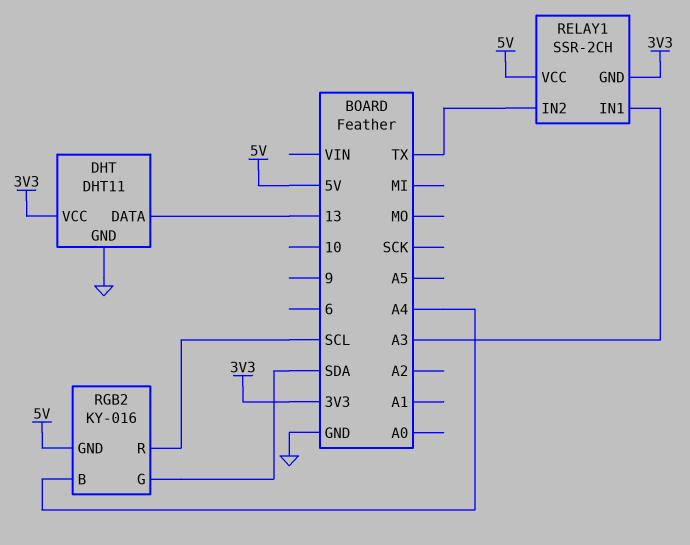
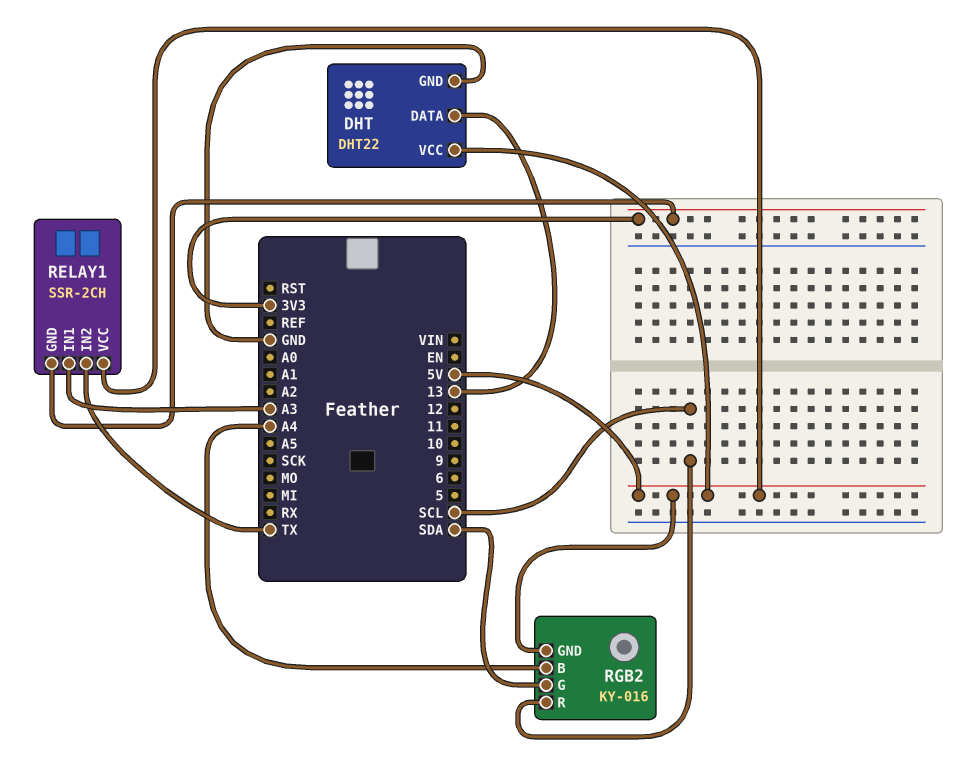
DHT: DHT11 -> DHT22
DHT pin VCC: 3V3 -> 5V

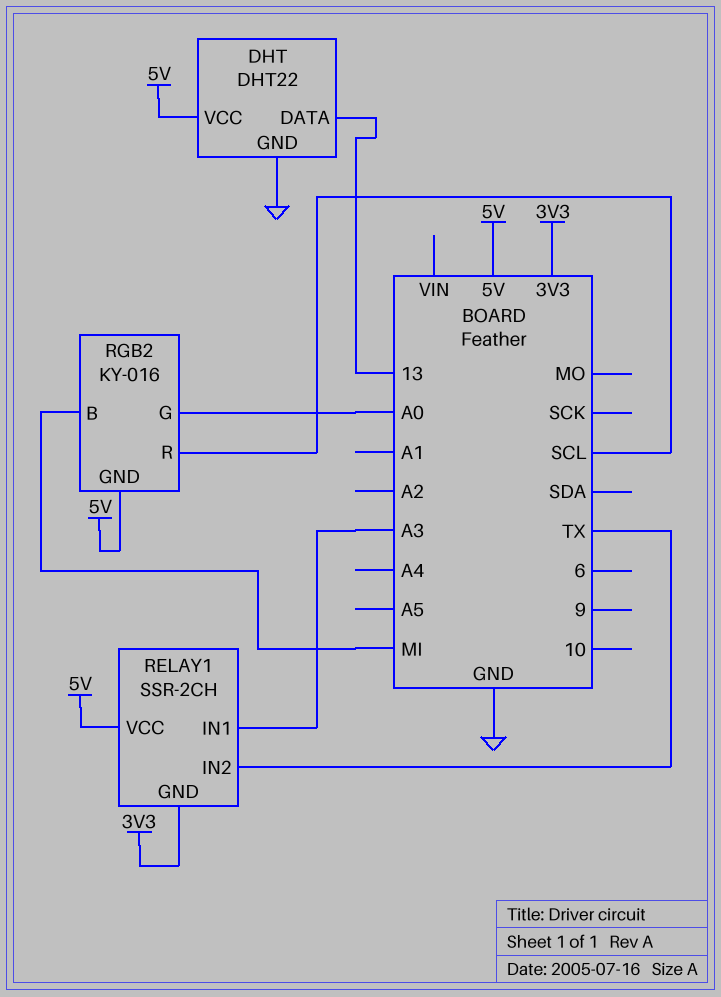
RGB2 pin B: A4 -> MI
RGB2 pin G: SDA -> A0

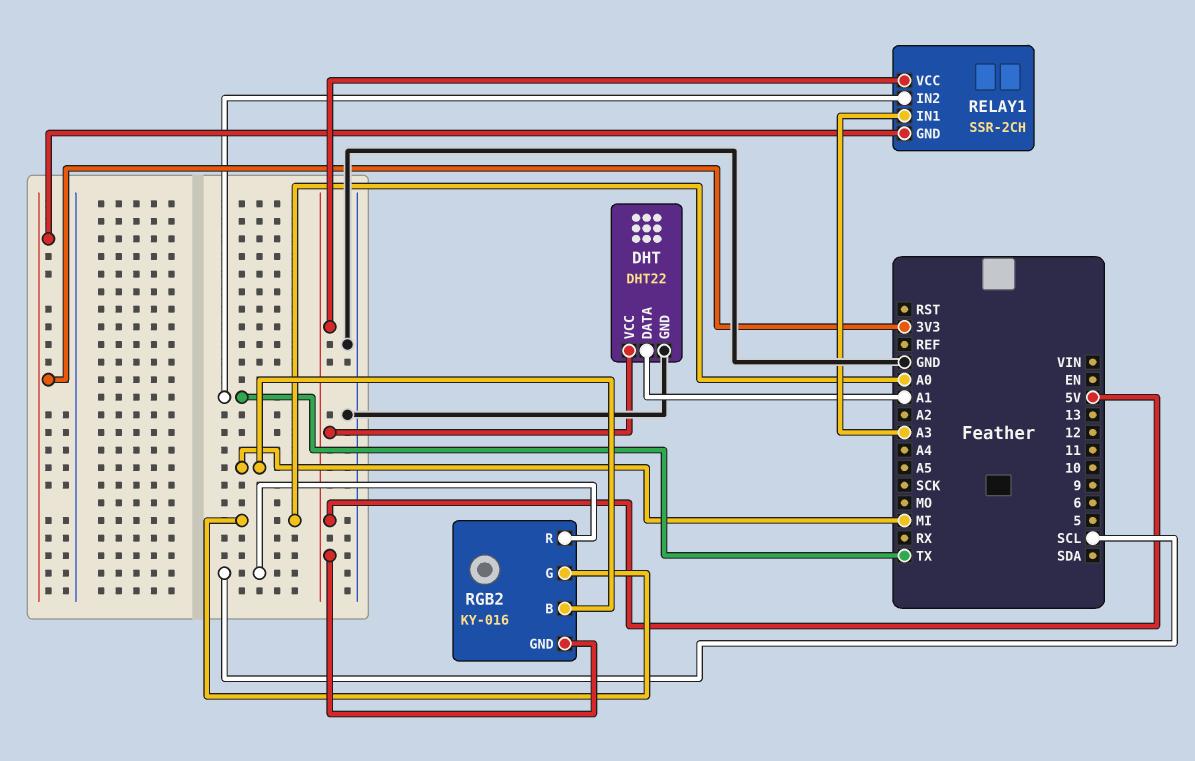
DHT pin DATA: 13 -> A1

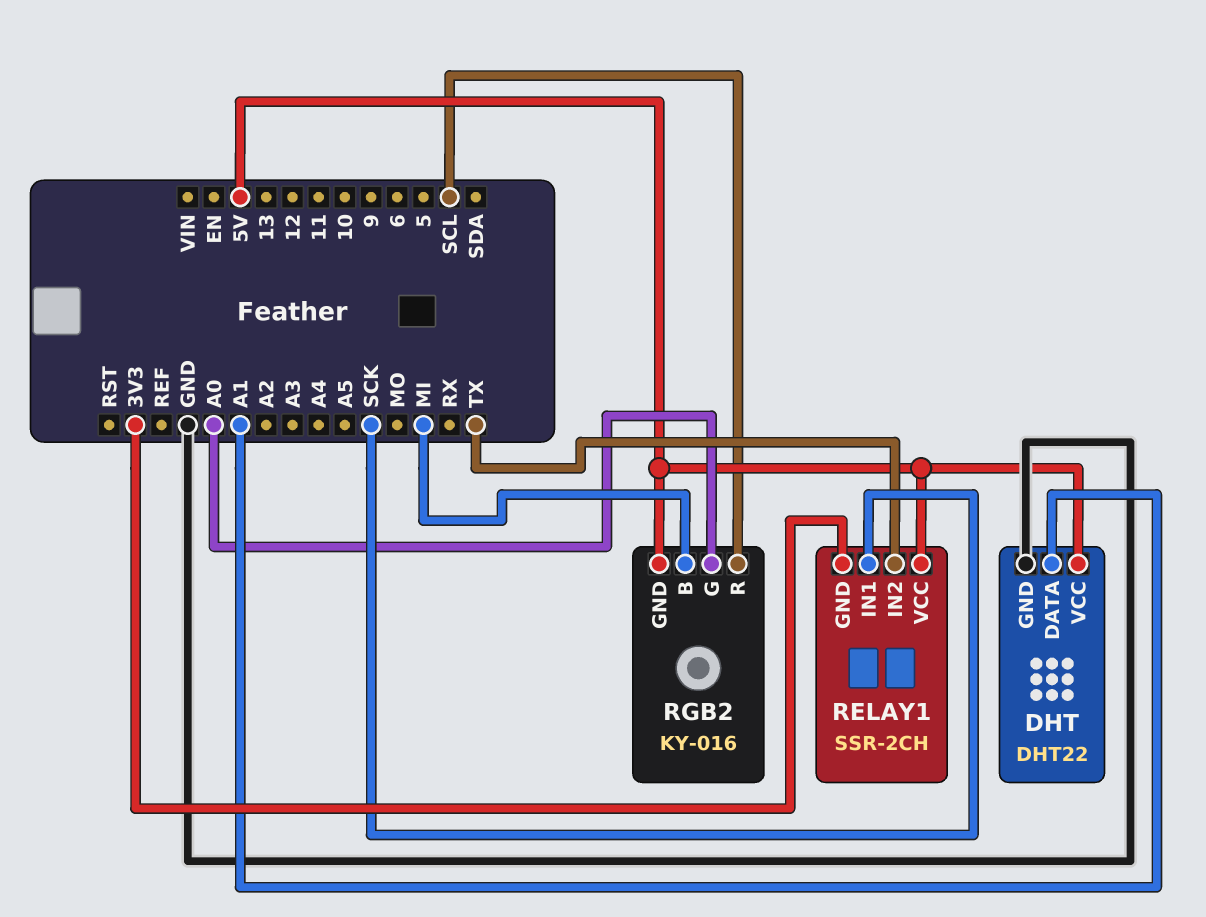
RELAY1 pin IN1: A3 -> SCK

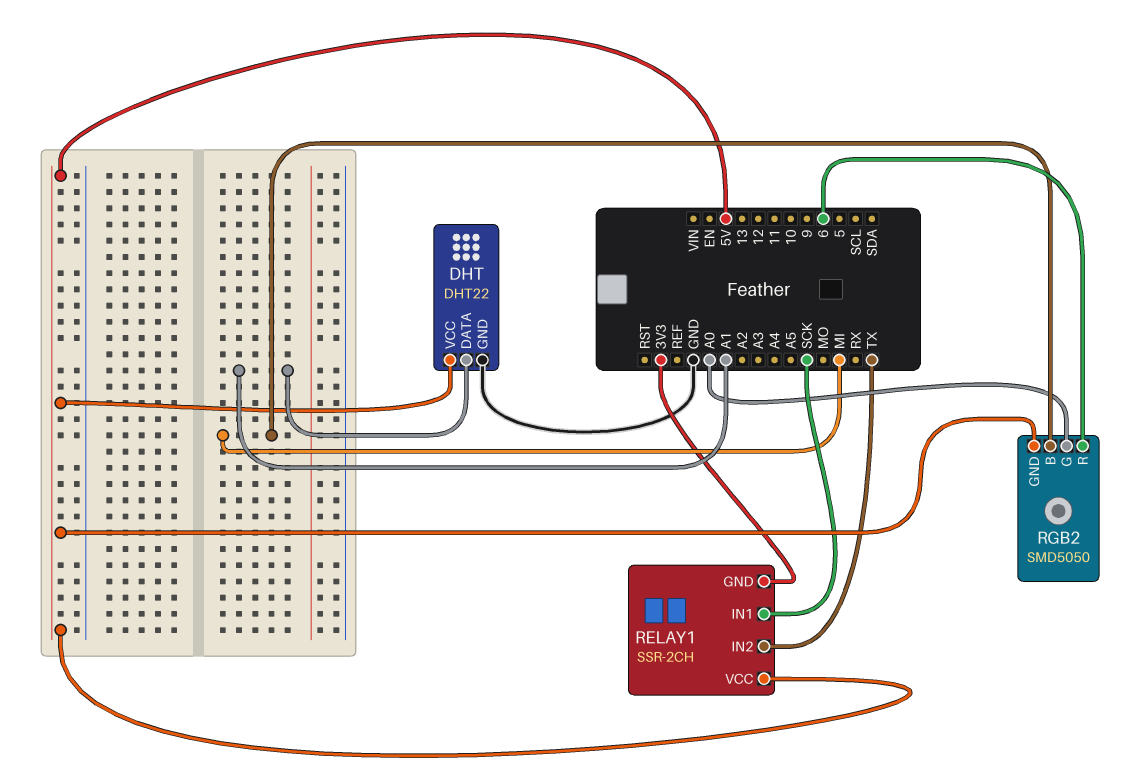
RGB2: KY-016 -> SMD5050
RGB2 pin R: SCL -> 6

